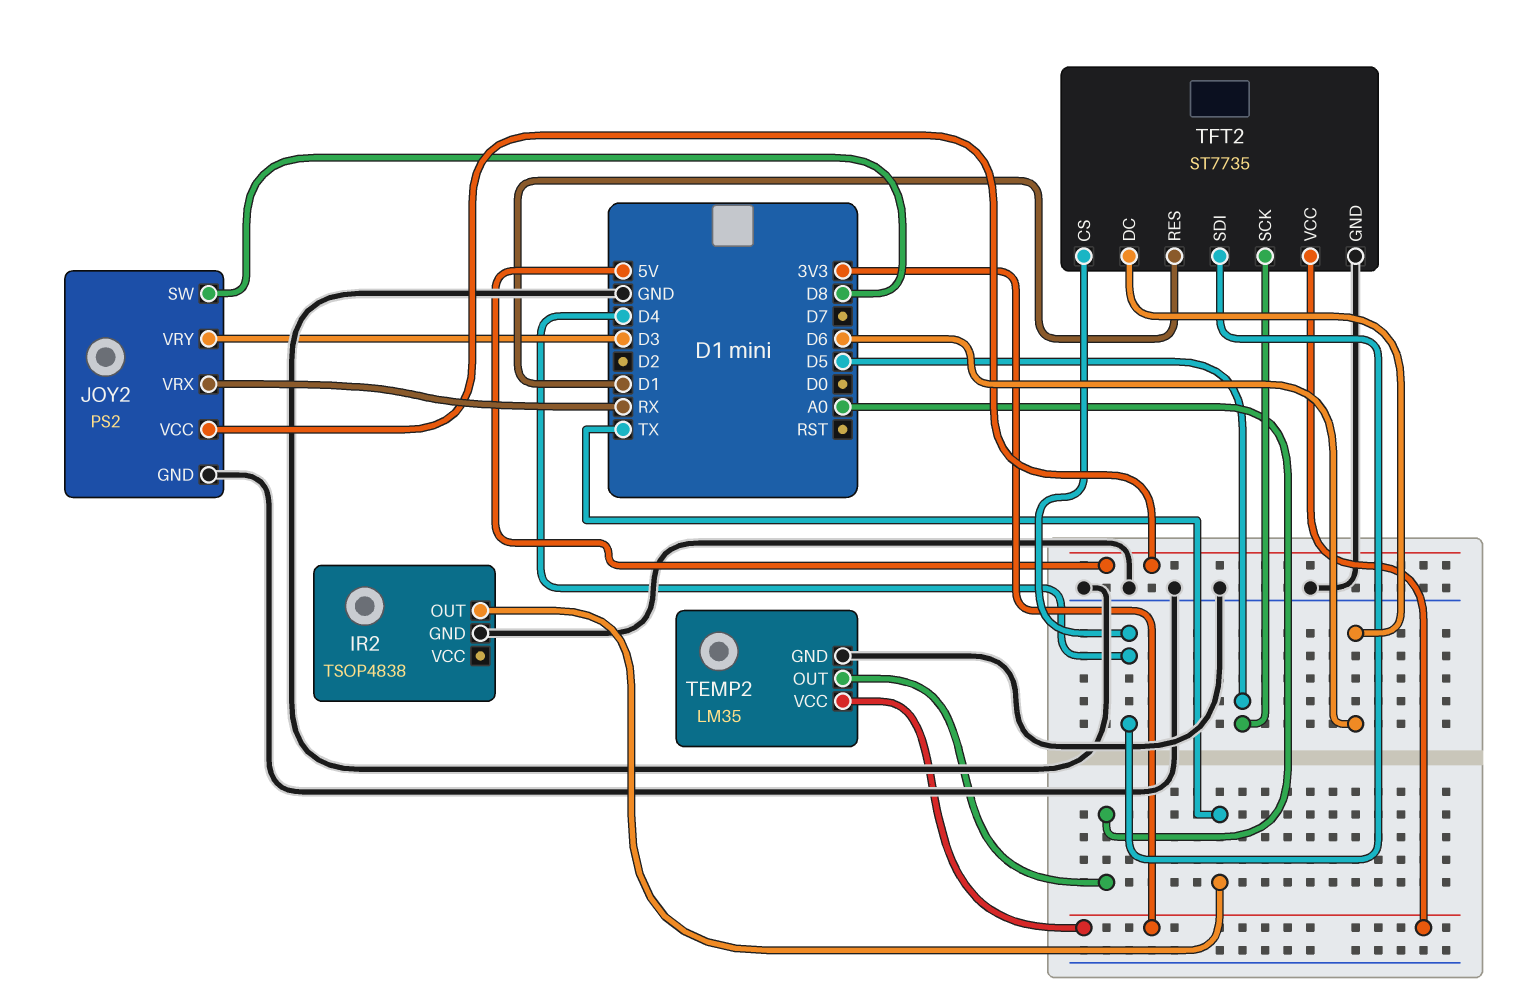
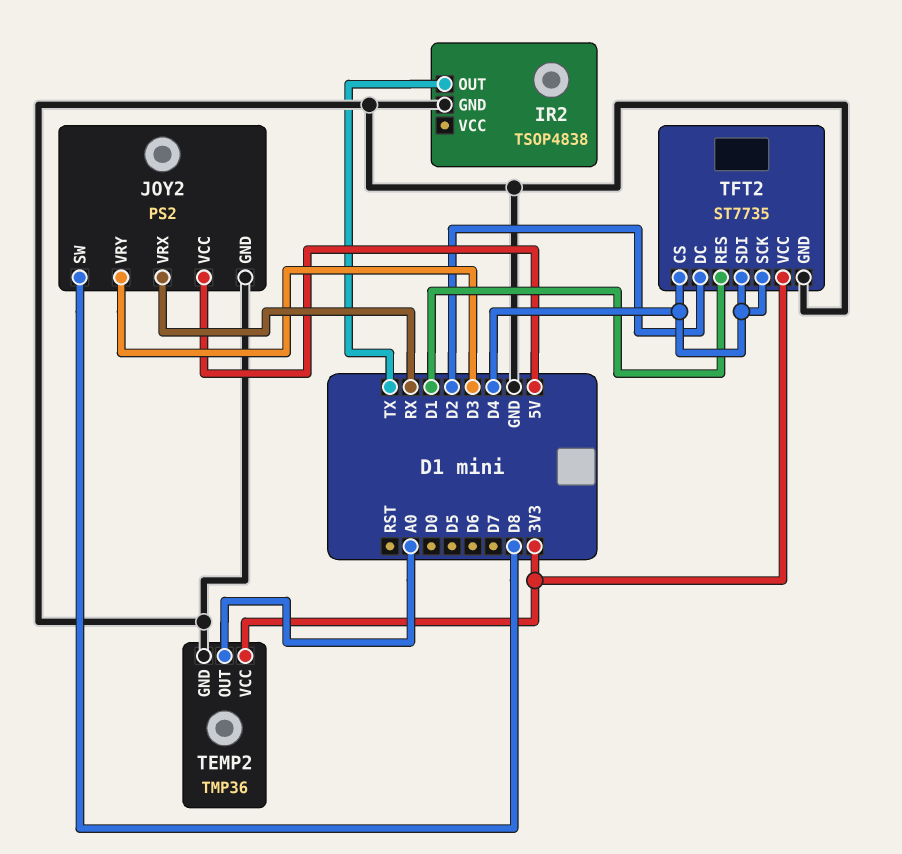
TEMP2: LM35 -> TMP36
TFT2 pin DC: D6 -> D2
TFT2 pin SCK: D5 -> D4

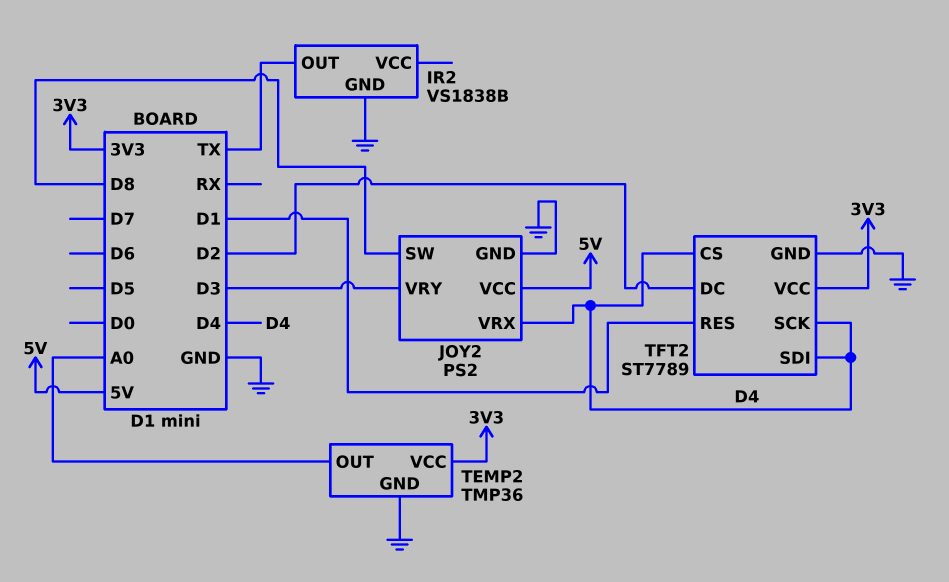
IR2: TSOP4838 -> VS1838B
JOY2 pin VRX: RX -> D4
TFT2: ST7735 -> ST7789

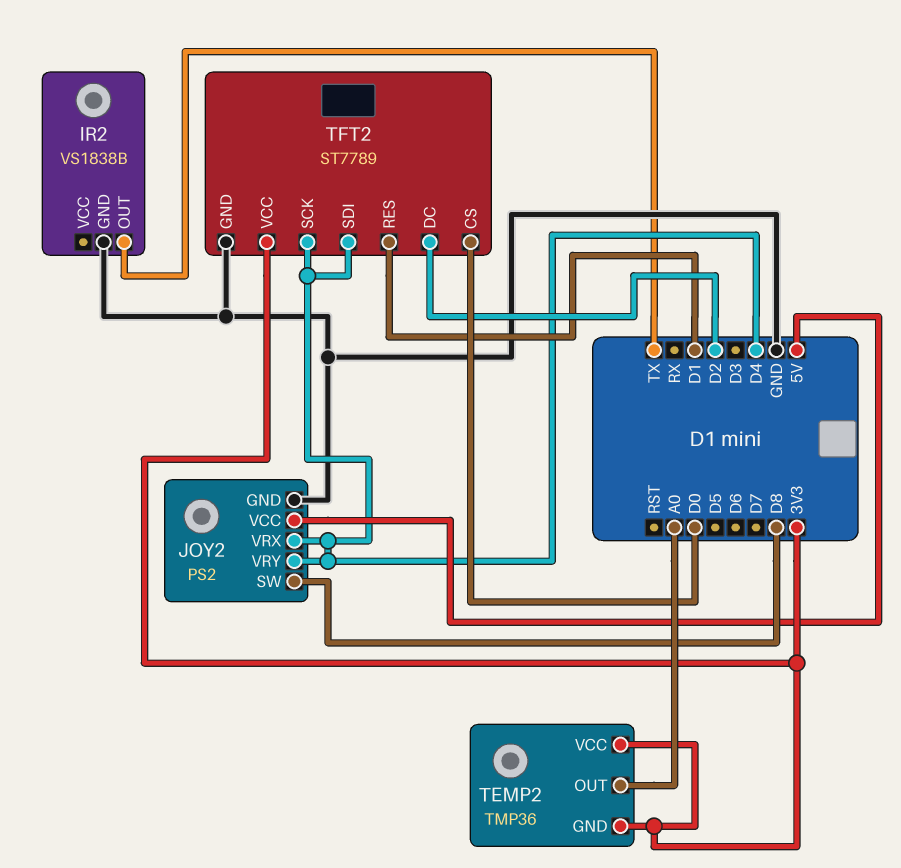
JOY2 pin VRY: D3 -> D4
TEMP2 pin GND: GND -> 3V3
TFT2 pin CS: D4 -> D0

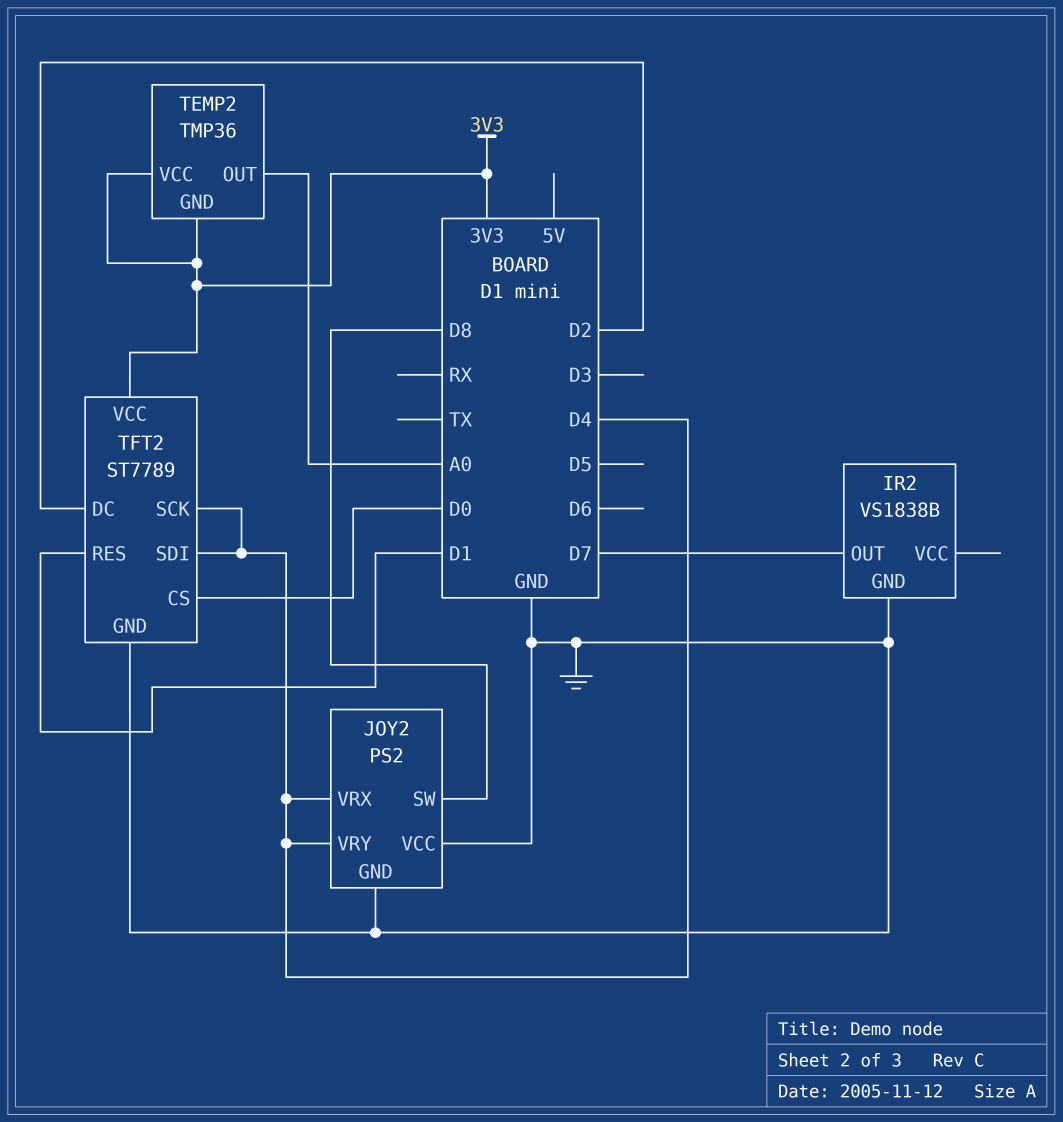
IR2 pin OUT: TX -> D7
JOY2 pin VCC: 5V -> GND

